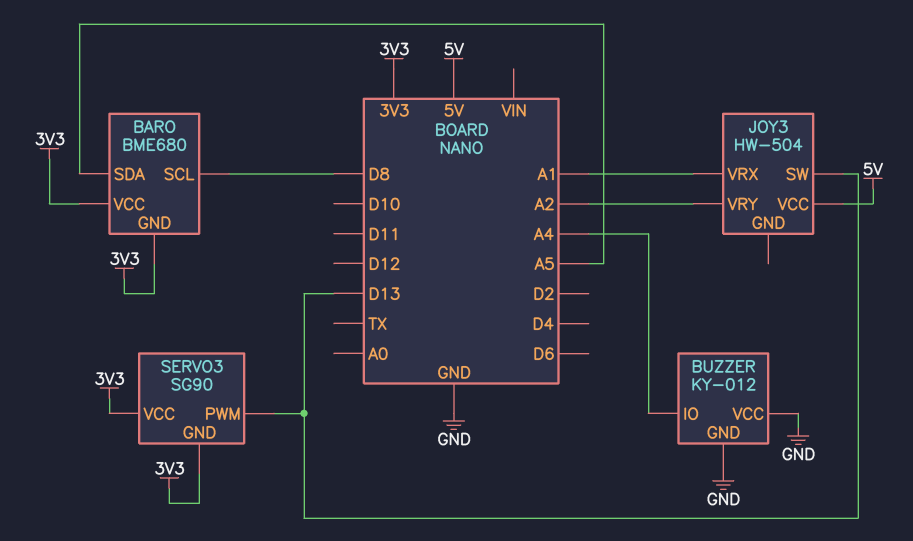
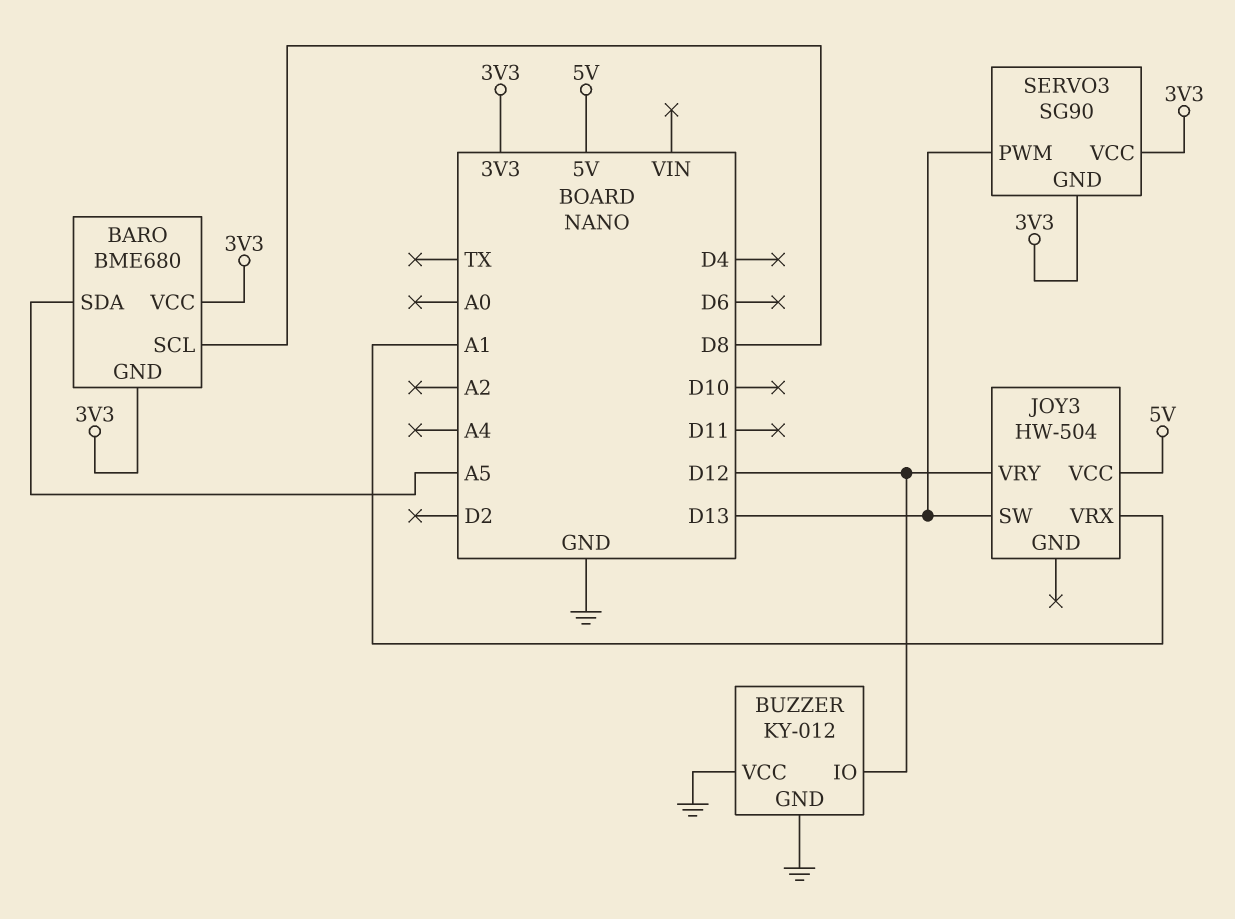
BUZZER pin IO: A4 -> D12
JOY3 pin VRY: A2 -> D12

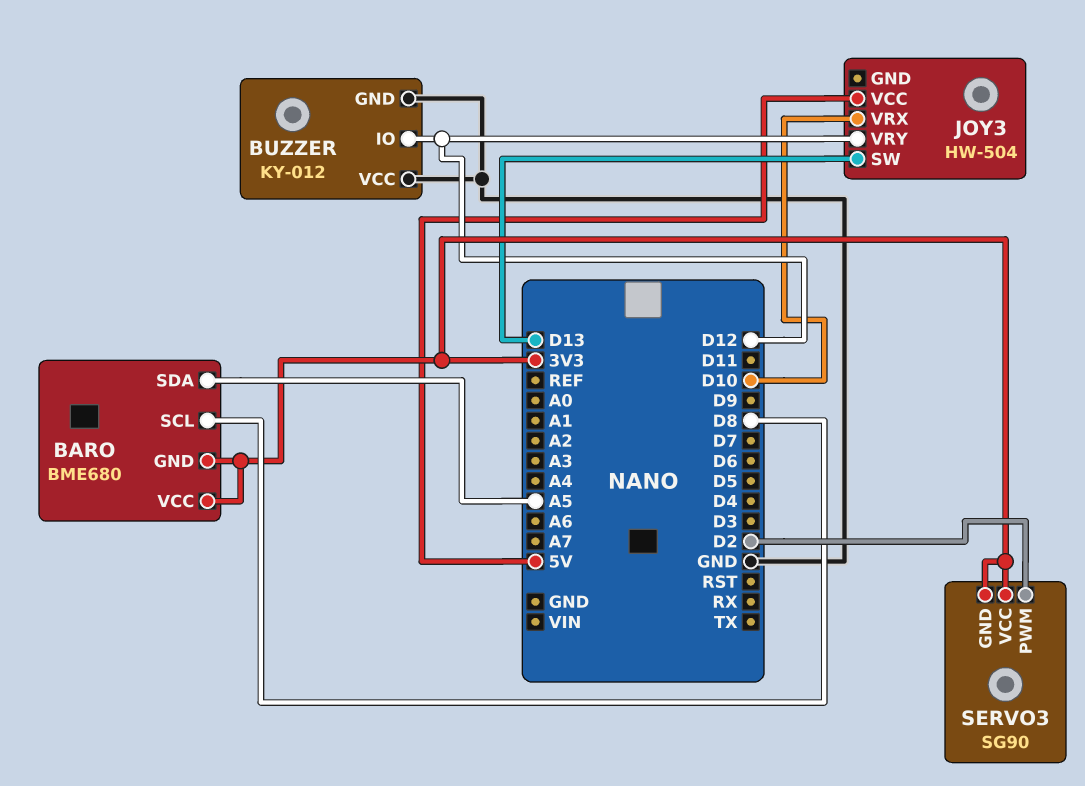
JOY3 pin VRX: A1 -> D10
SERVO3 pin PWM: D13 -> D2

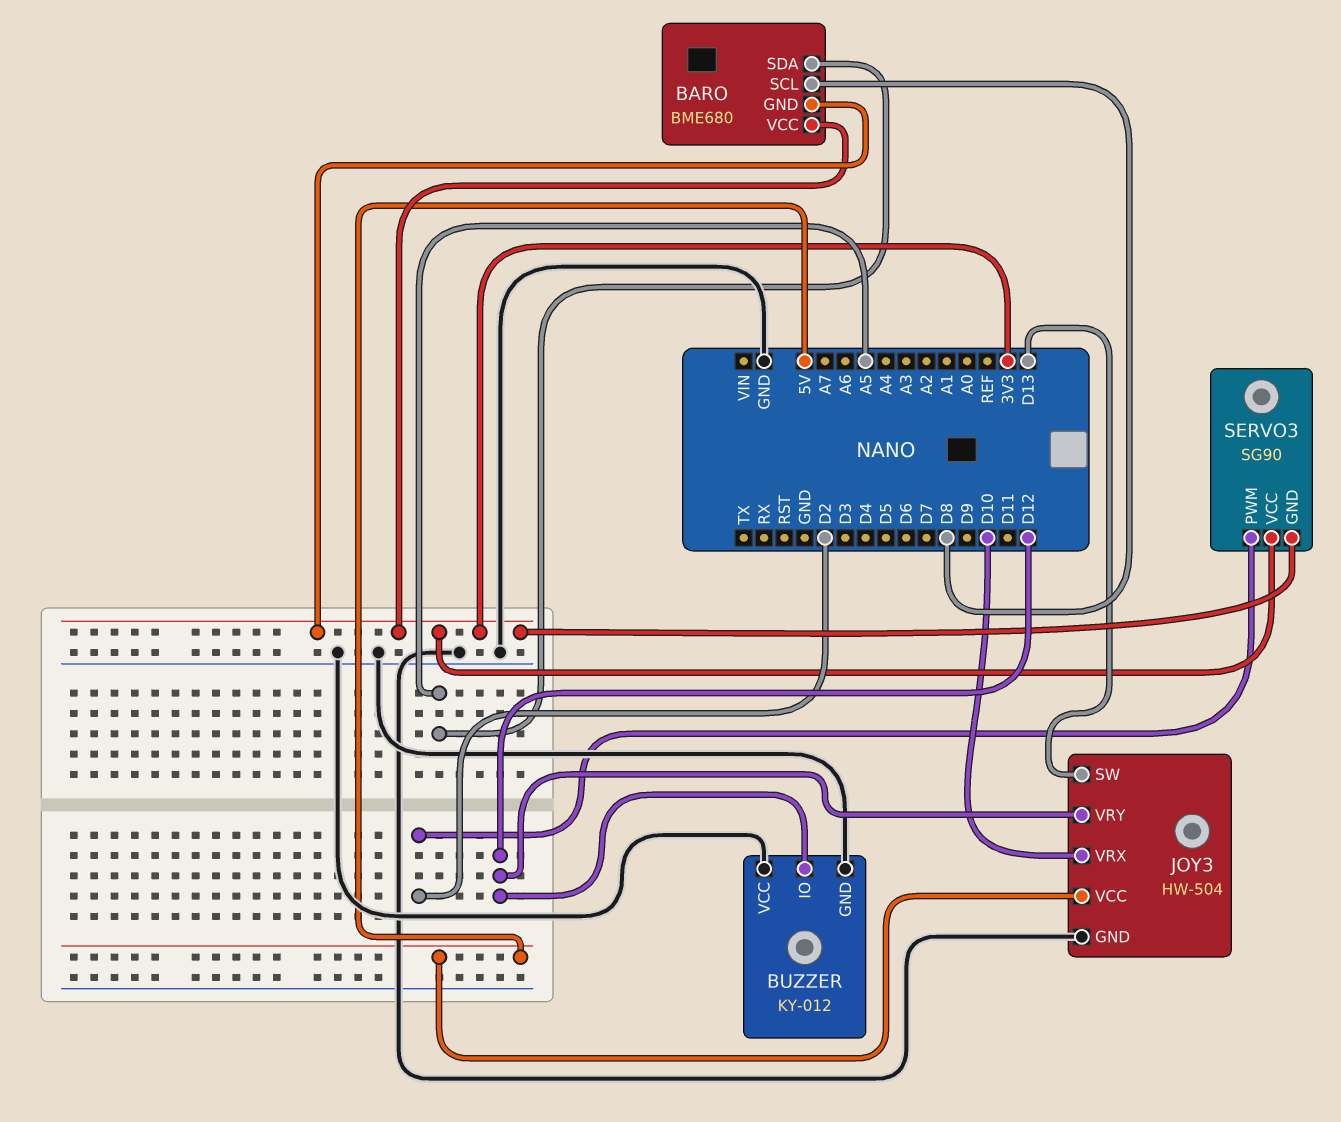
JOY3 pin GND: none -> GND

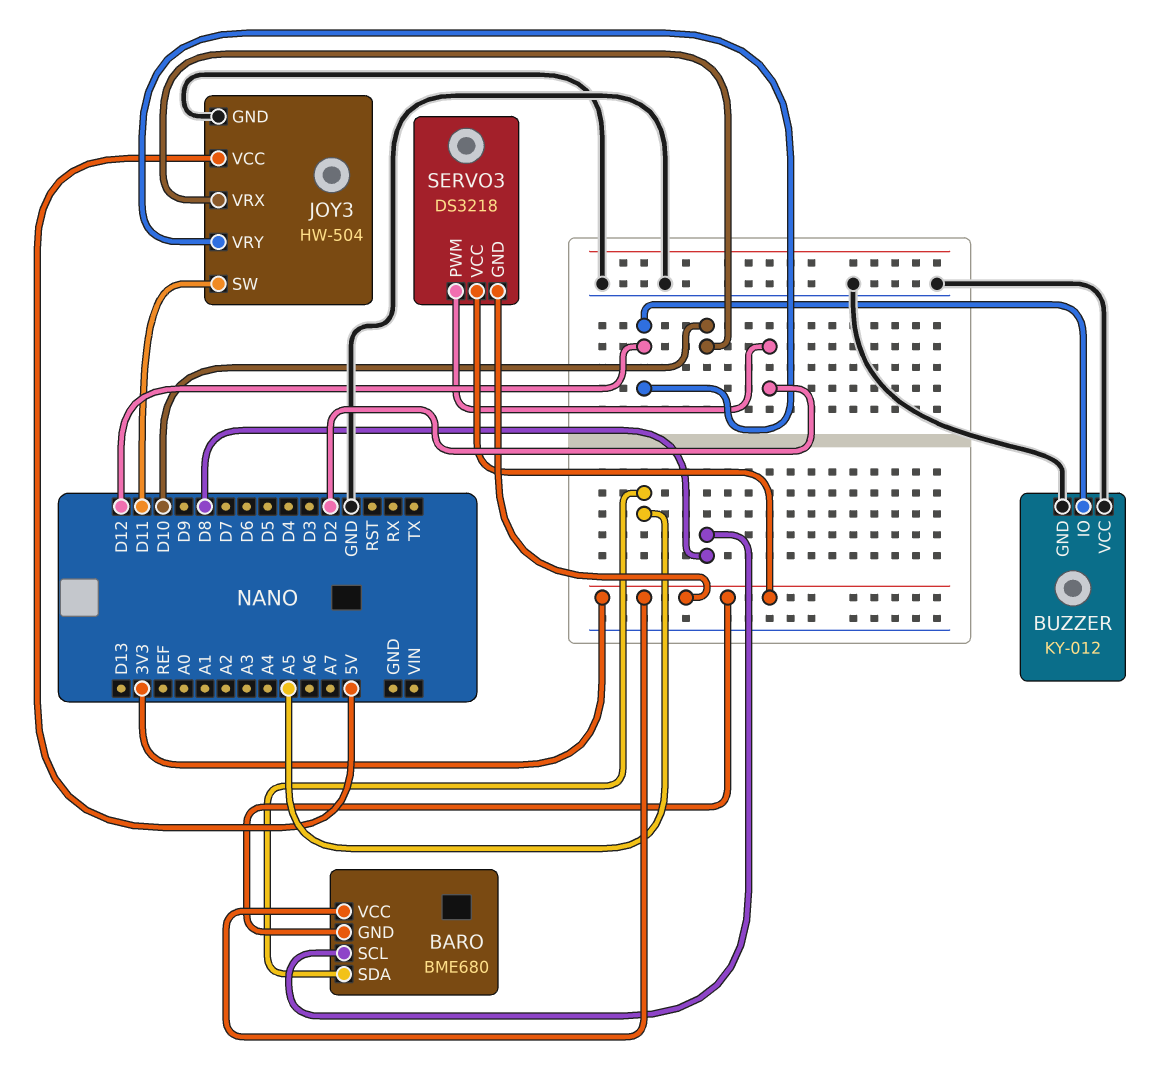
JOY3 pin SW: D13 -> D11
SERVO3: SG90 -> DS3218

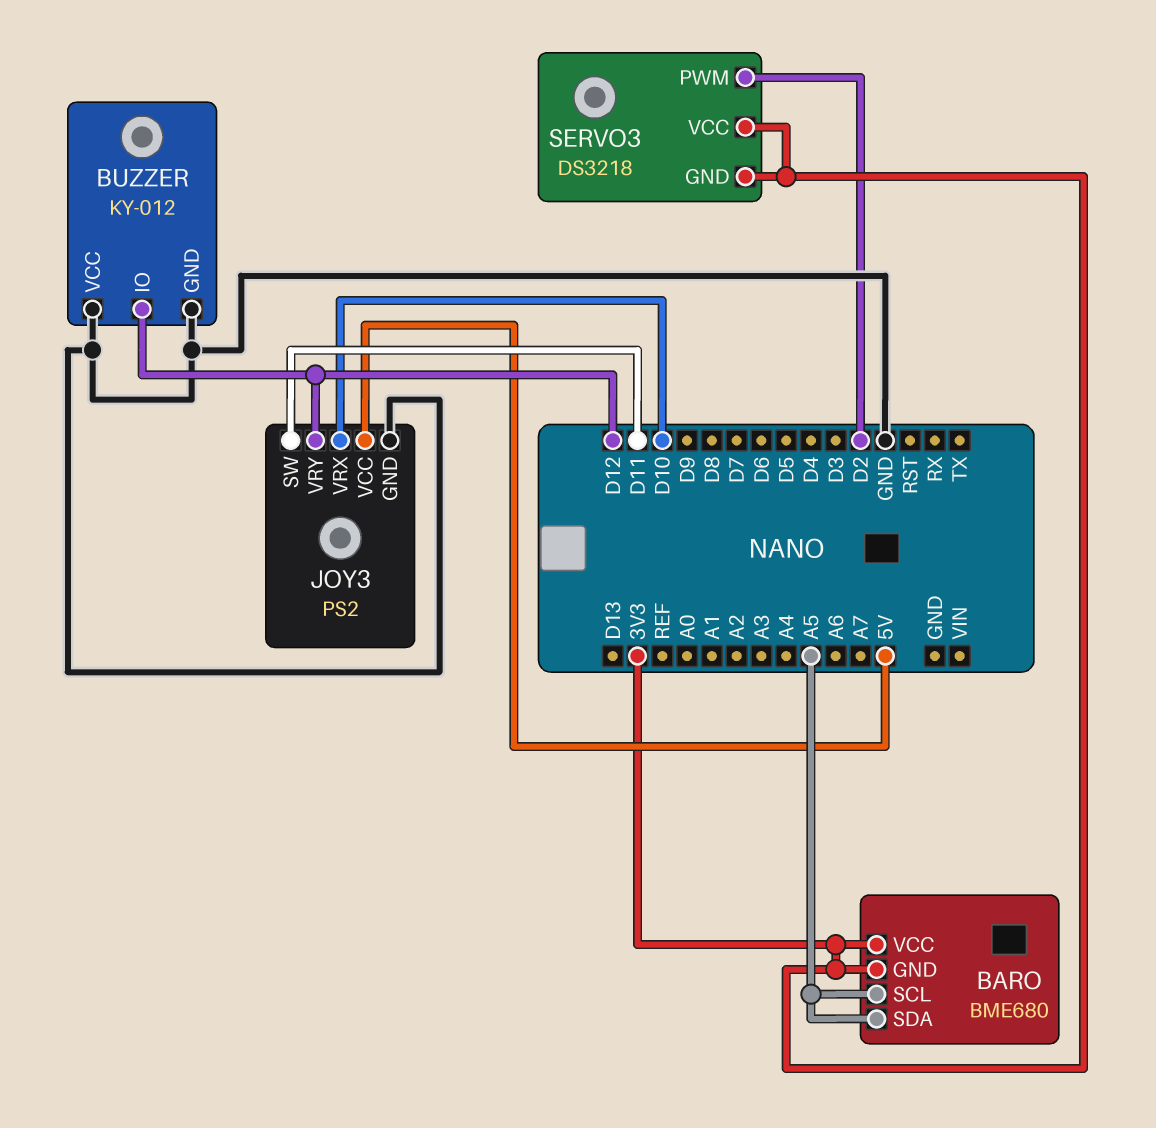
BARO pin SCL: D8 -> A5
JOY3: HW-504 -> PS2

